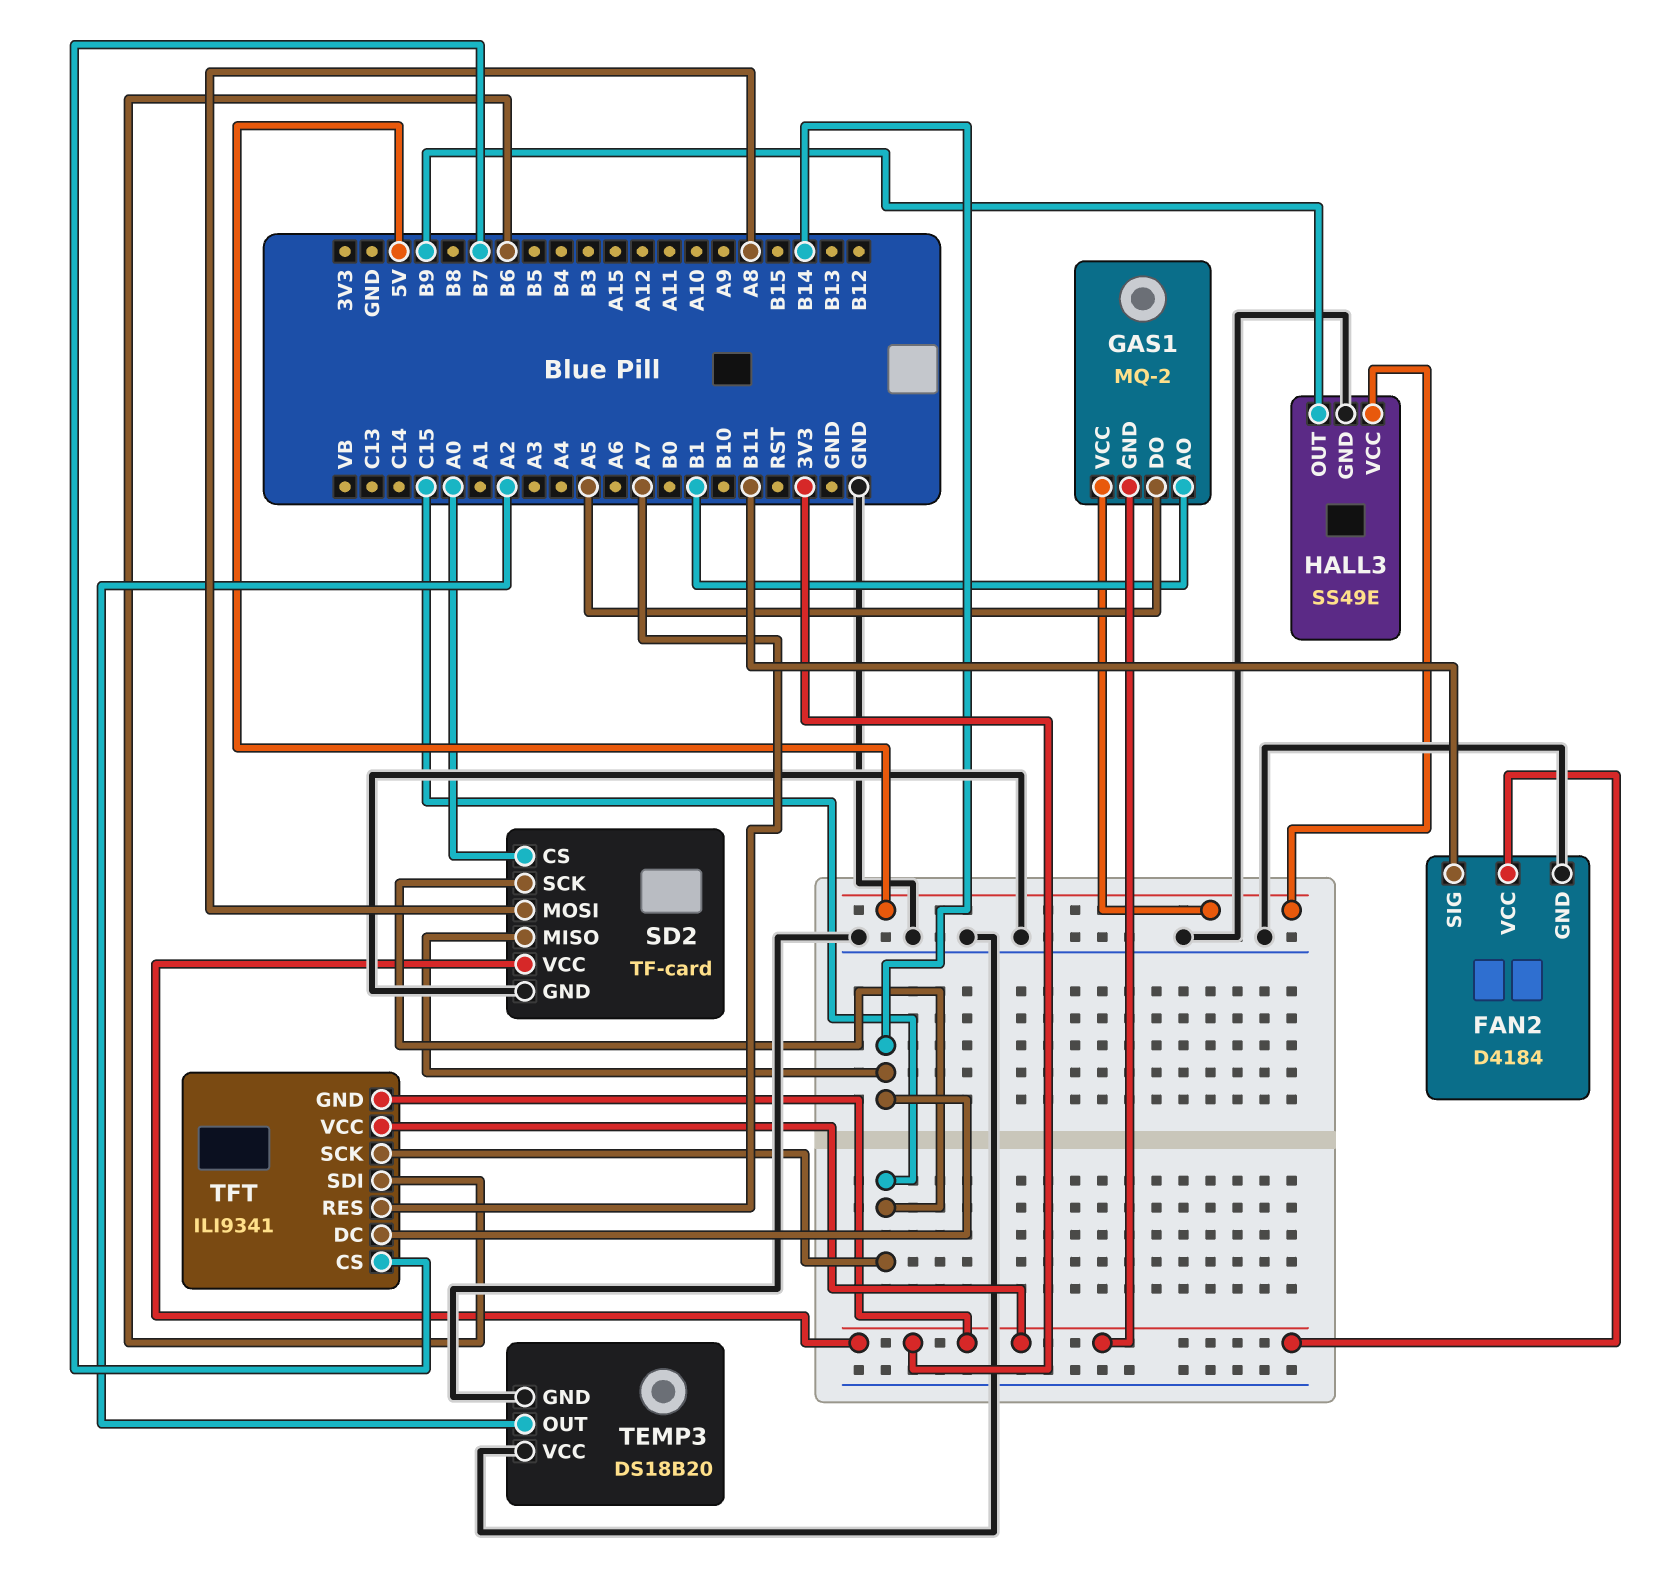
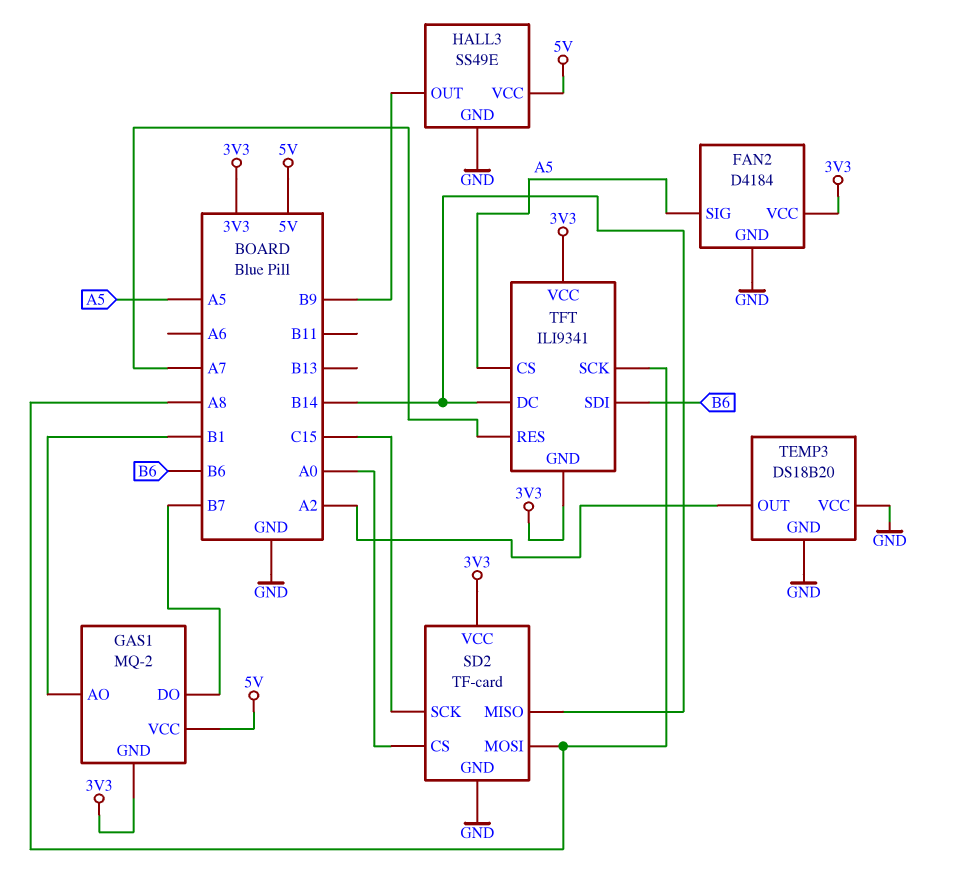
FAN2 pin SIG: B11 -> A5
GAS1 pin DO: A5 -> B7
TFT pin CS: B7 -> A5
TFT pin SCK: C15 -> A8

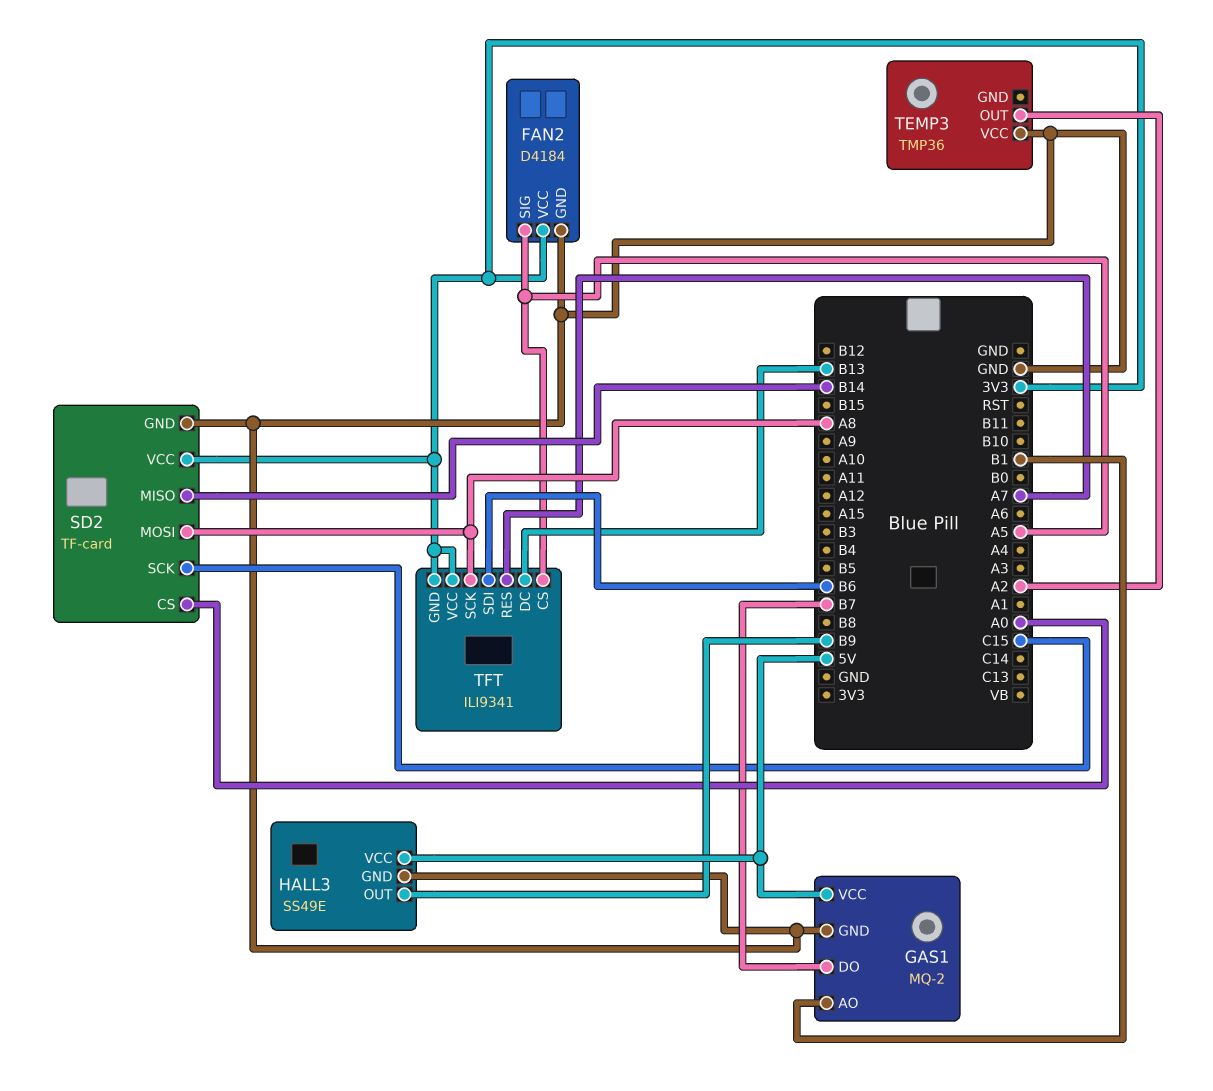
GAS1 pin GND: 3V3 -> GND
TEMP3: DS18B20 -> TMP36
TEMP3 pin GND: GND -> none
TFT pin DC: B14 -> B13

